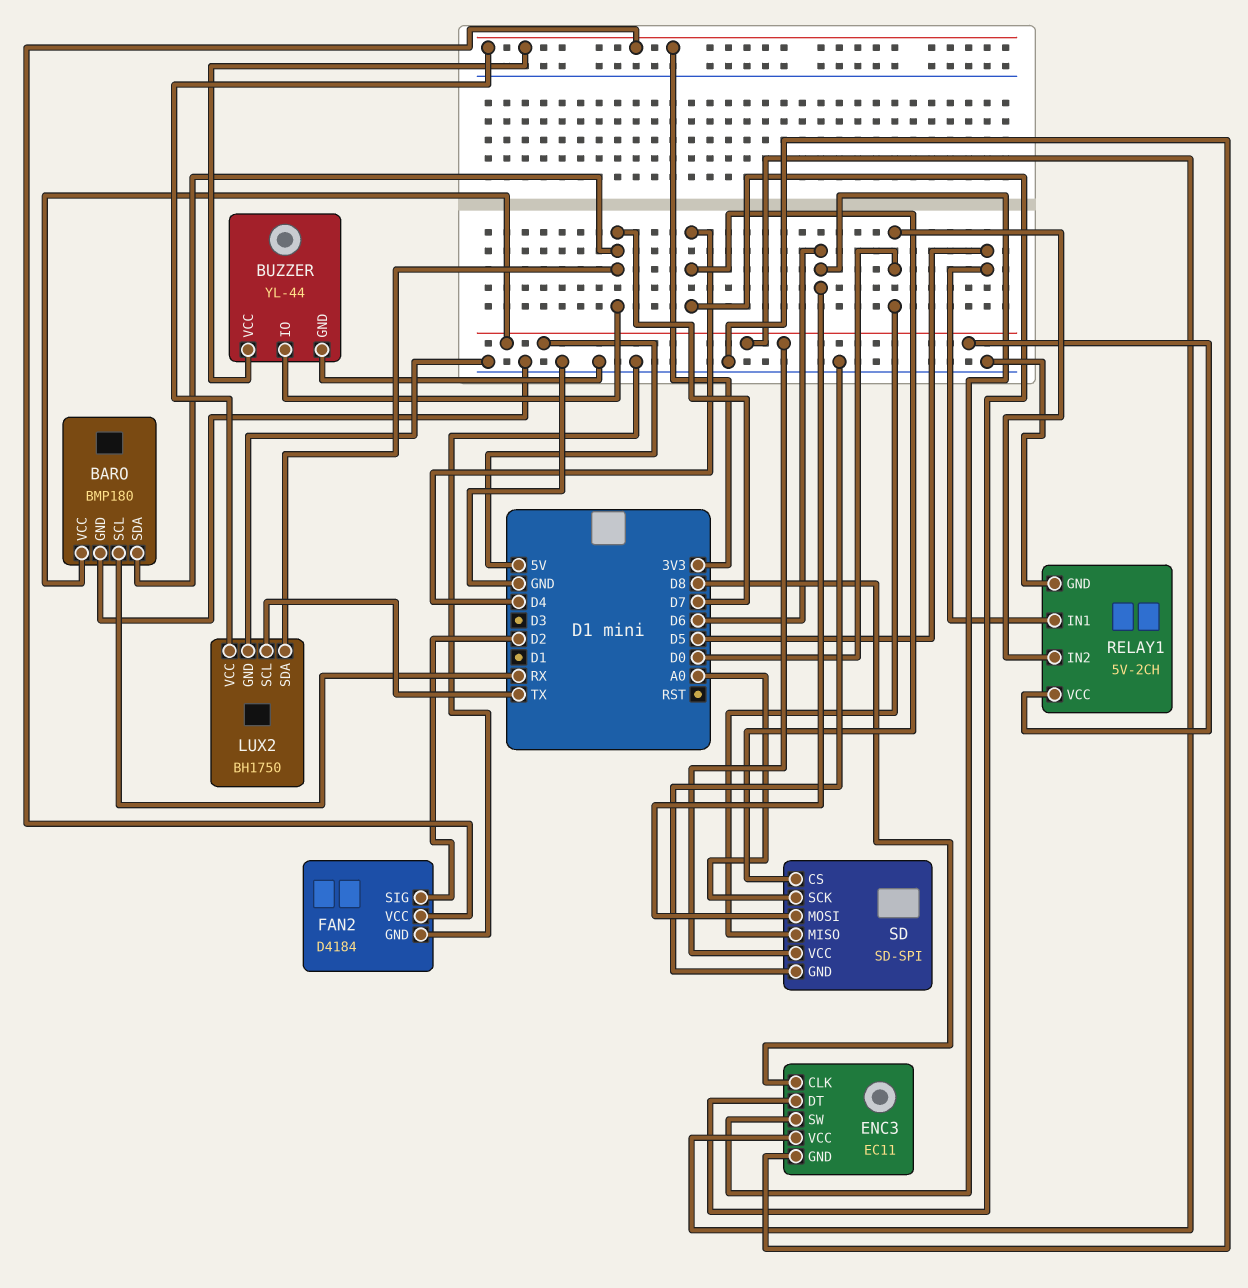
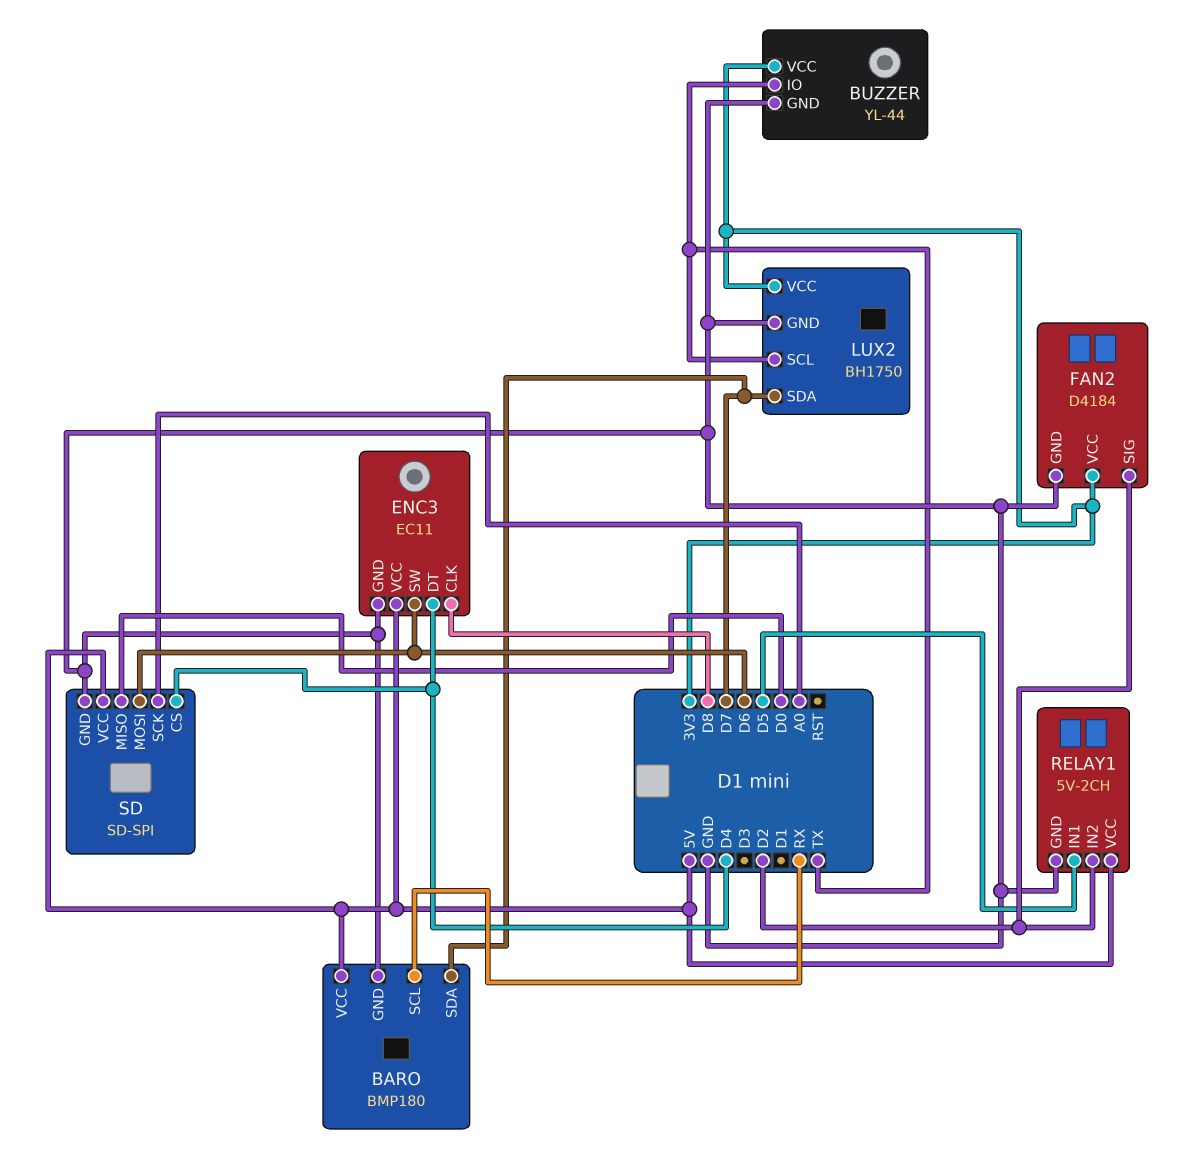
BUZZER pin IO: D7 -> TX
RELAY1 pin IN2: D0 -> D2

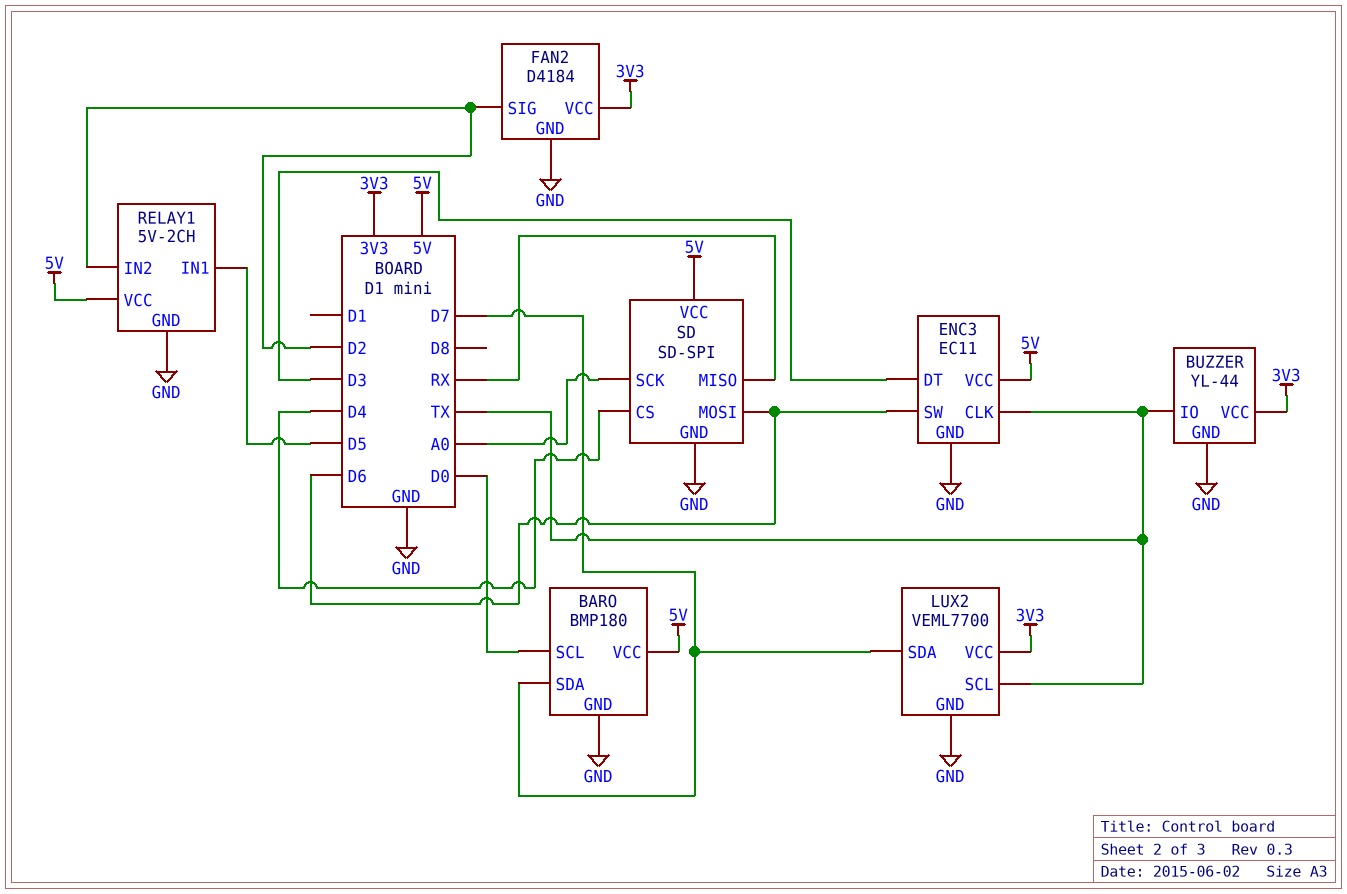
BARO pin SCL: RX -> D0
ENC3 pin CLK: D8 -> TX
ENC3 pin DT: D4 -> D3
LUX2: BH1750 -> VEML7700
SD pin MISO: D0 -> RX

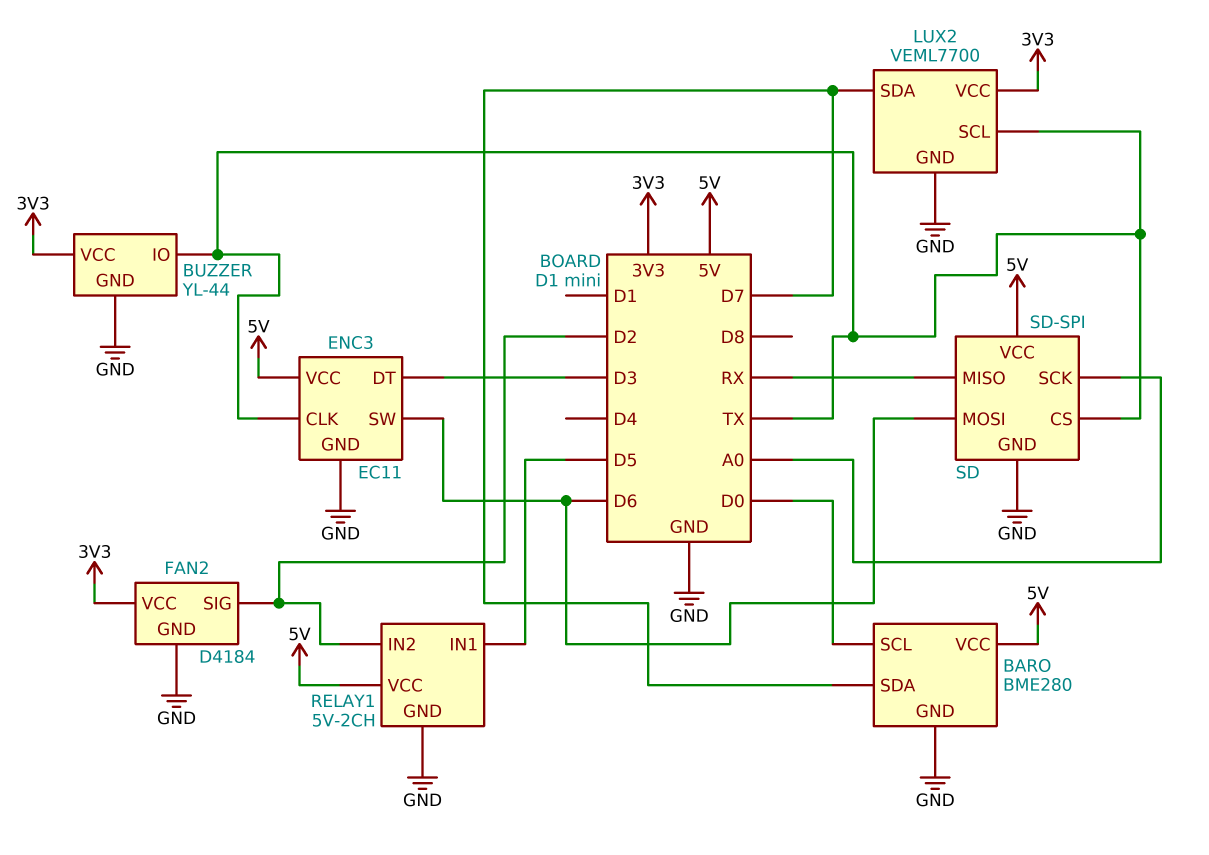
BARO: BMP180 -> BME280
SD pin CS: D4 -> TX

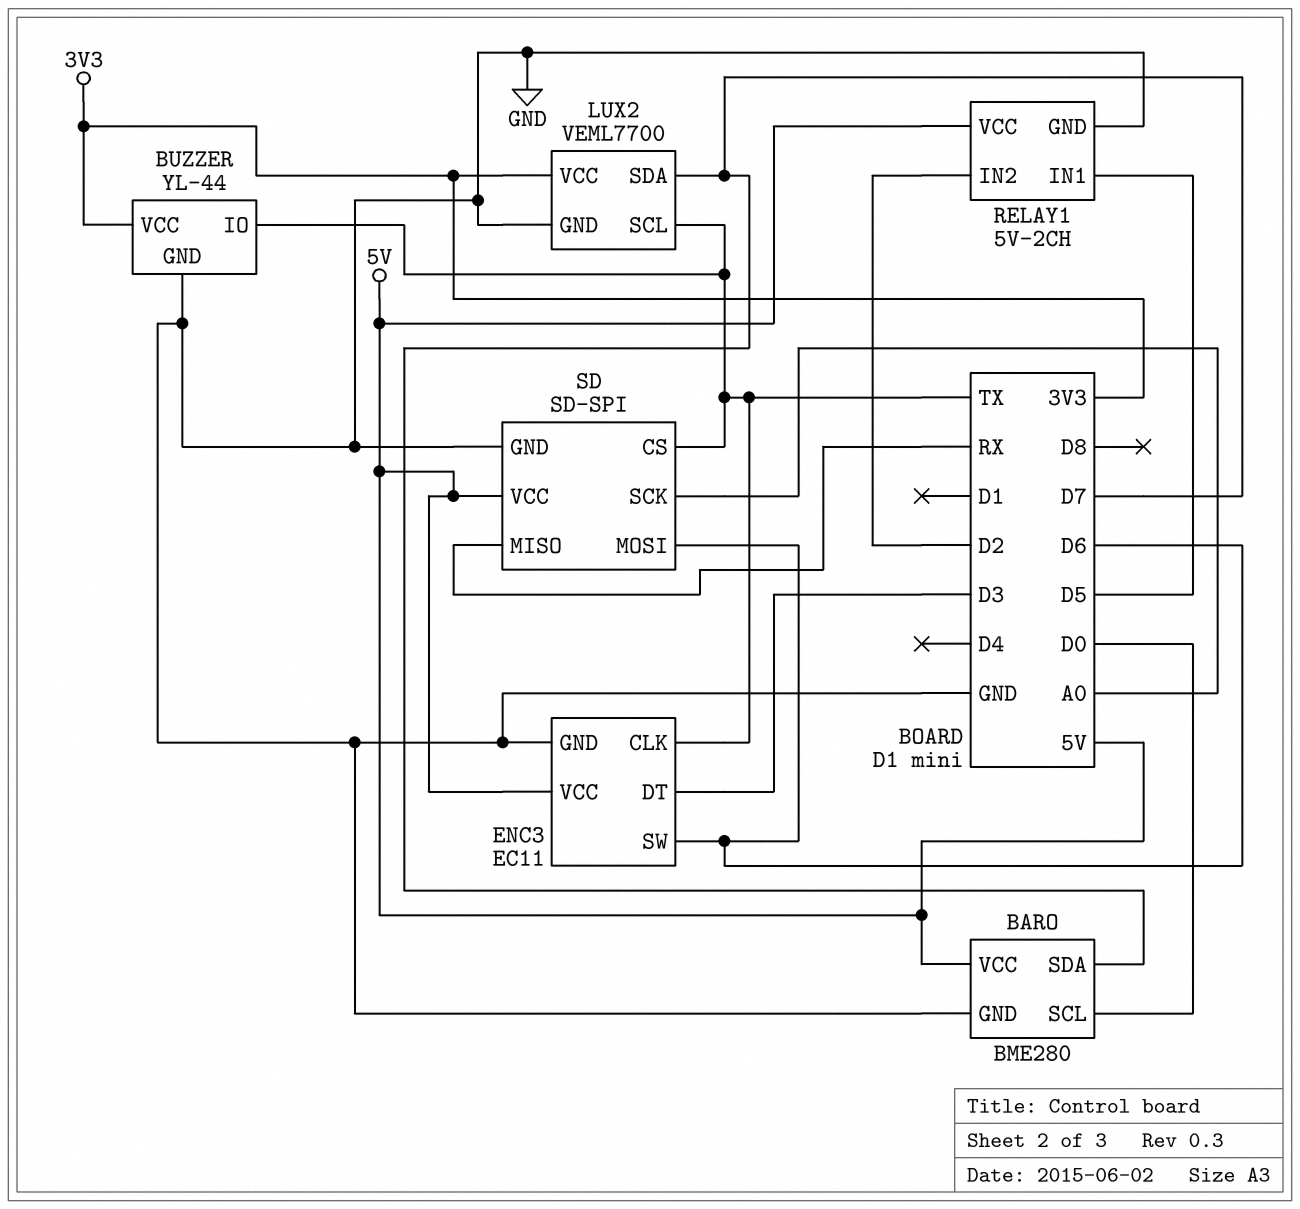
FAN2: D4184 -> none
FAN2 pin GND: GND -> none
FAN2 pin SIG: D2 -> none
FAN2 pin VCC: 3V3 -> none

